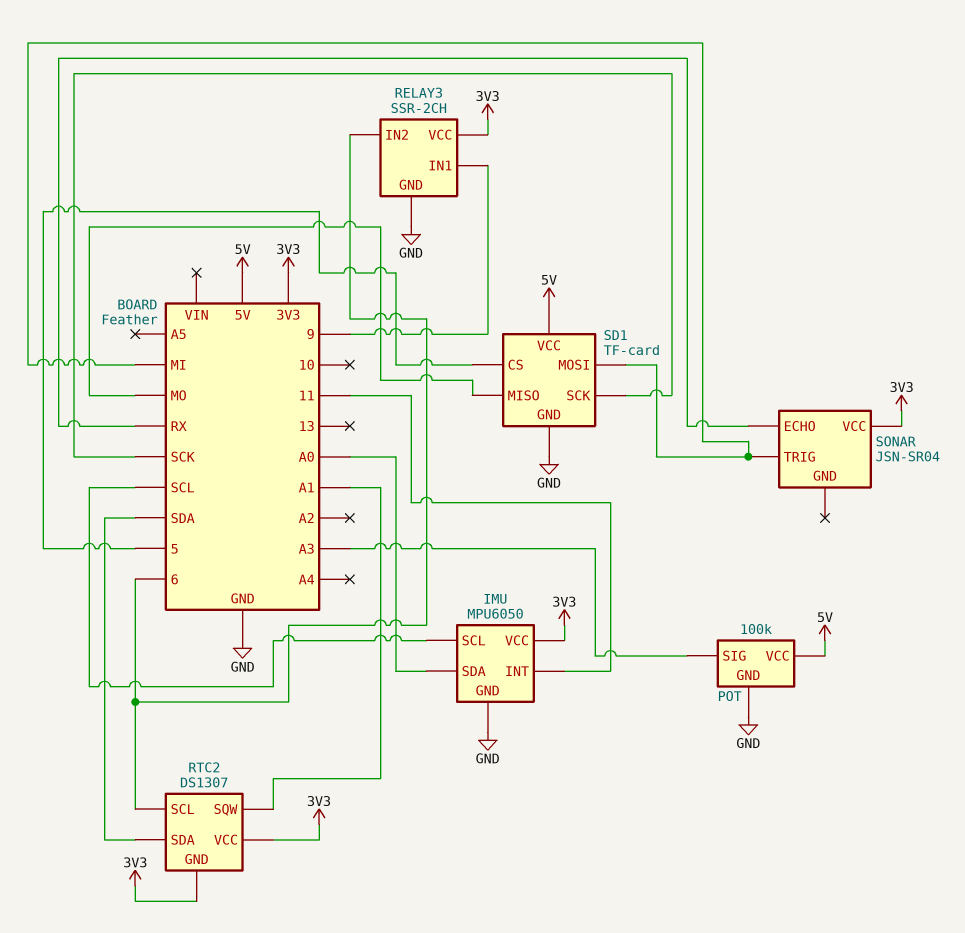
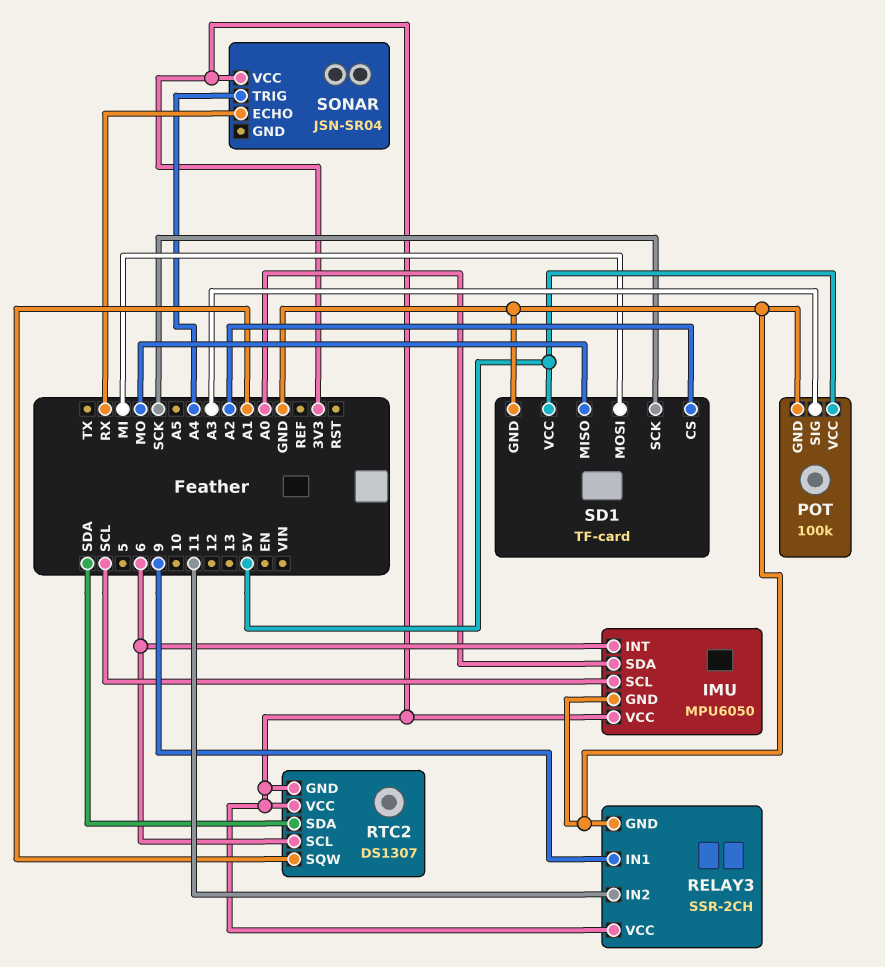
IMU pin INT: 11 -> 6
RELAY3 pin IN2: 6 -> 11
SD1 pin CS: 5 -> A2
SONAR pin TRIG: MI -> A4

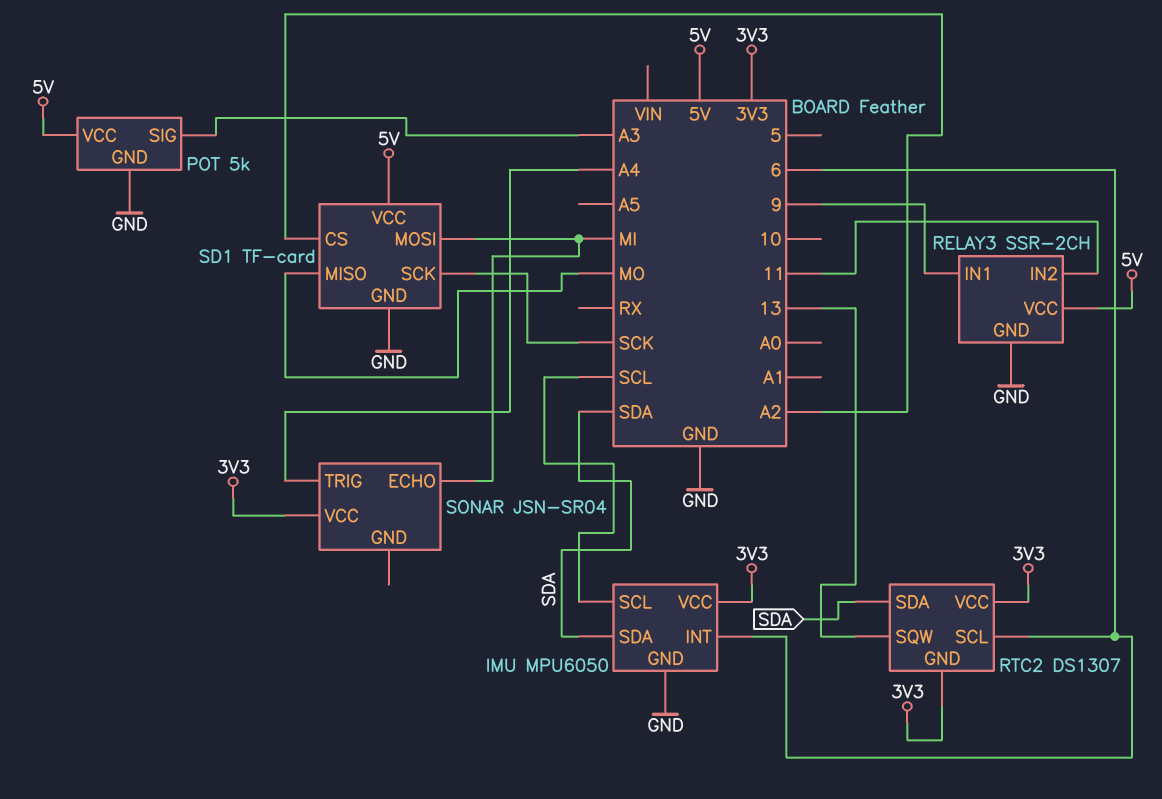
IMU pin SDA: A0 -> SDA
POT: 100k -> 5k
RELAY3 pin VCC: 3V3 -> 5V
RTC2 pin SQW: A1 -> 13
SONAR pin ECHO: RX -> MI

